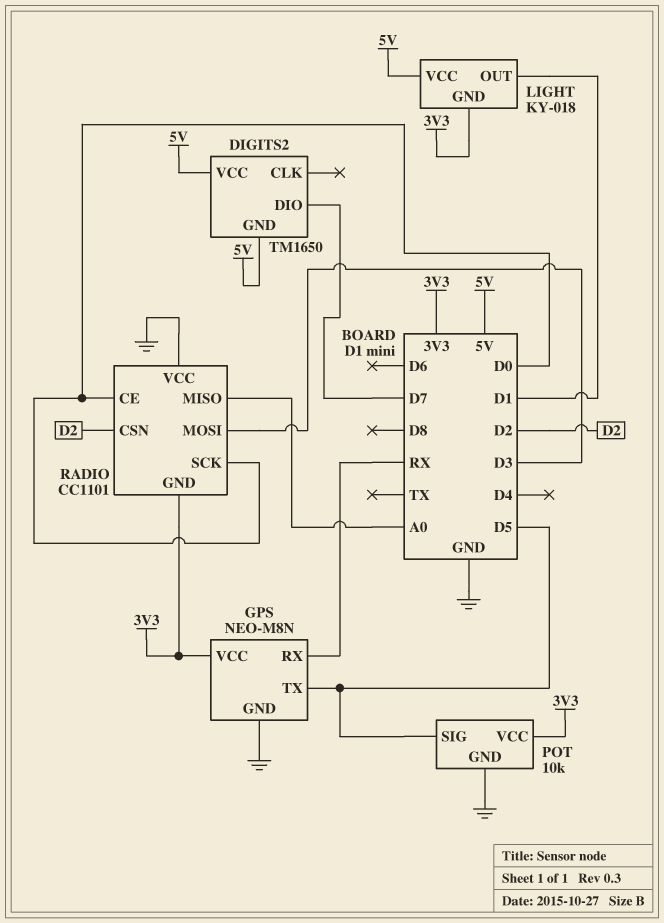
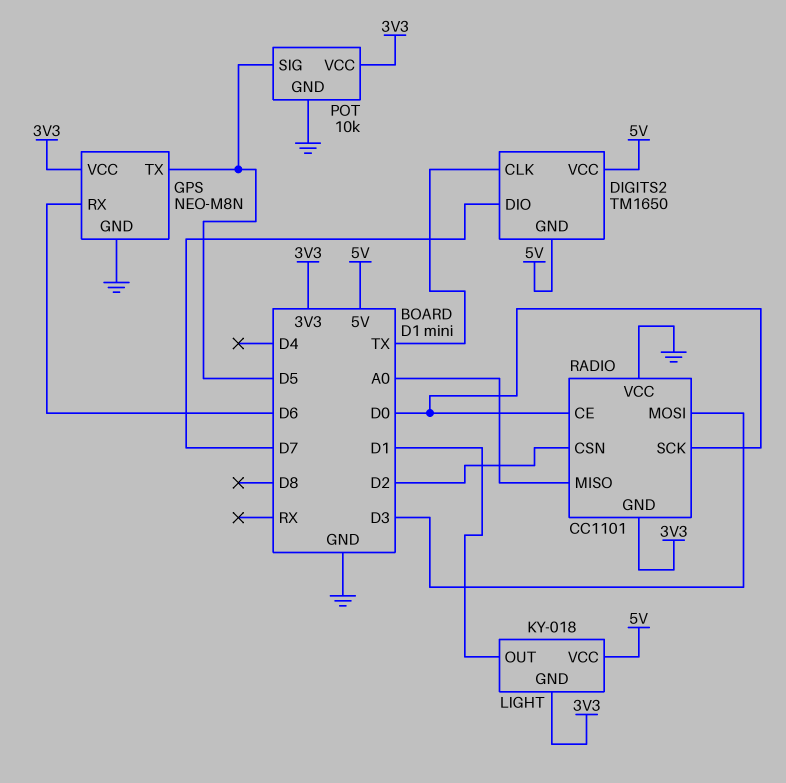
DIGITS2 pin CLK: none -> TX
GPS pin RX: RX -> D6

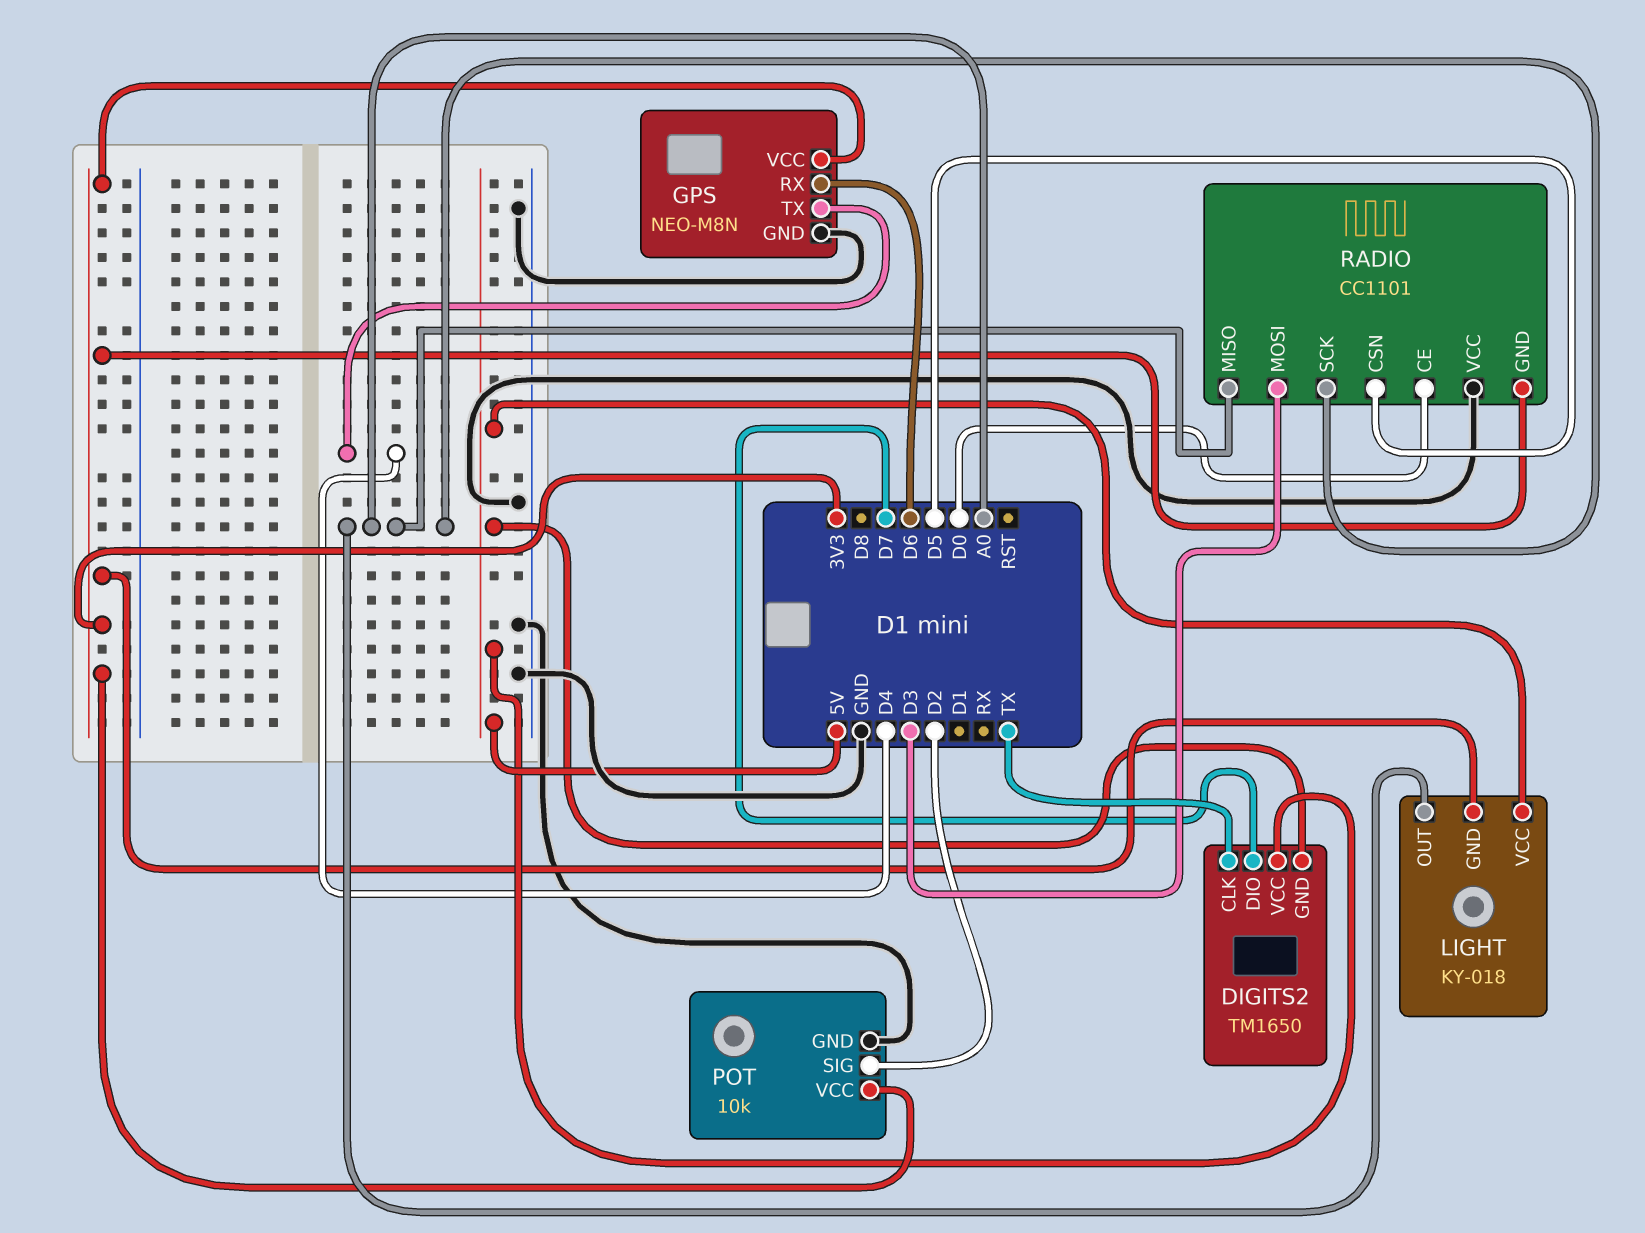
GPS pin TX: D5 -> D4
LIGHT pin OUT: D1 -> A0
POT pin SIG: D5 -> D2
RADIO pin CSN: D2 -> D5
RADIO pin SCK: D0 -> A0

